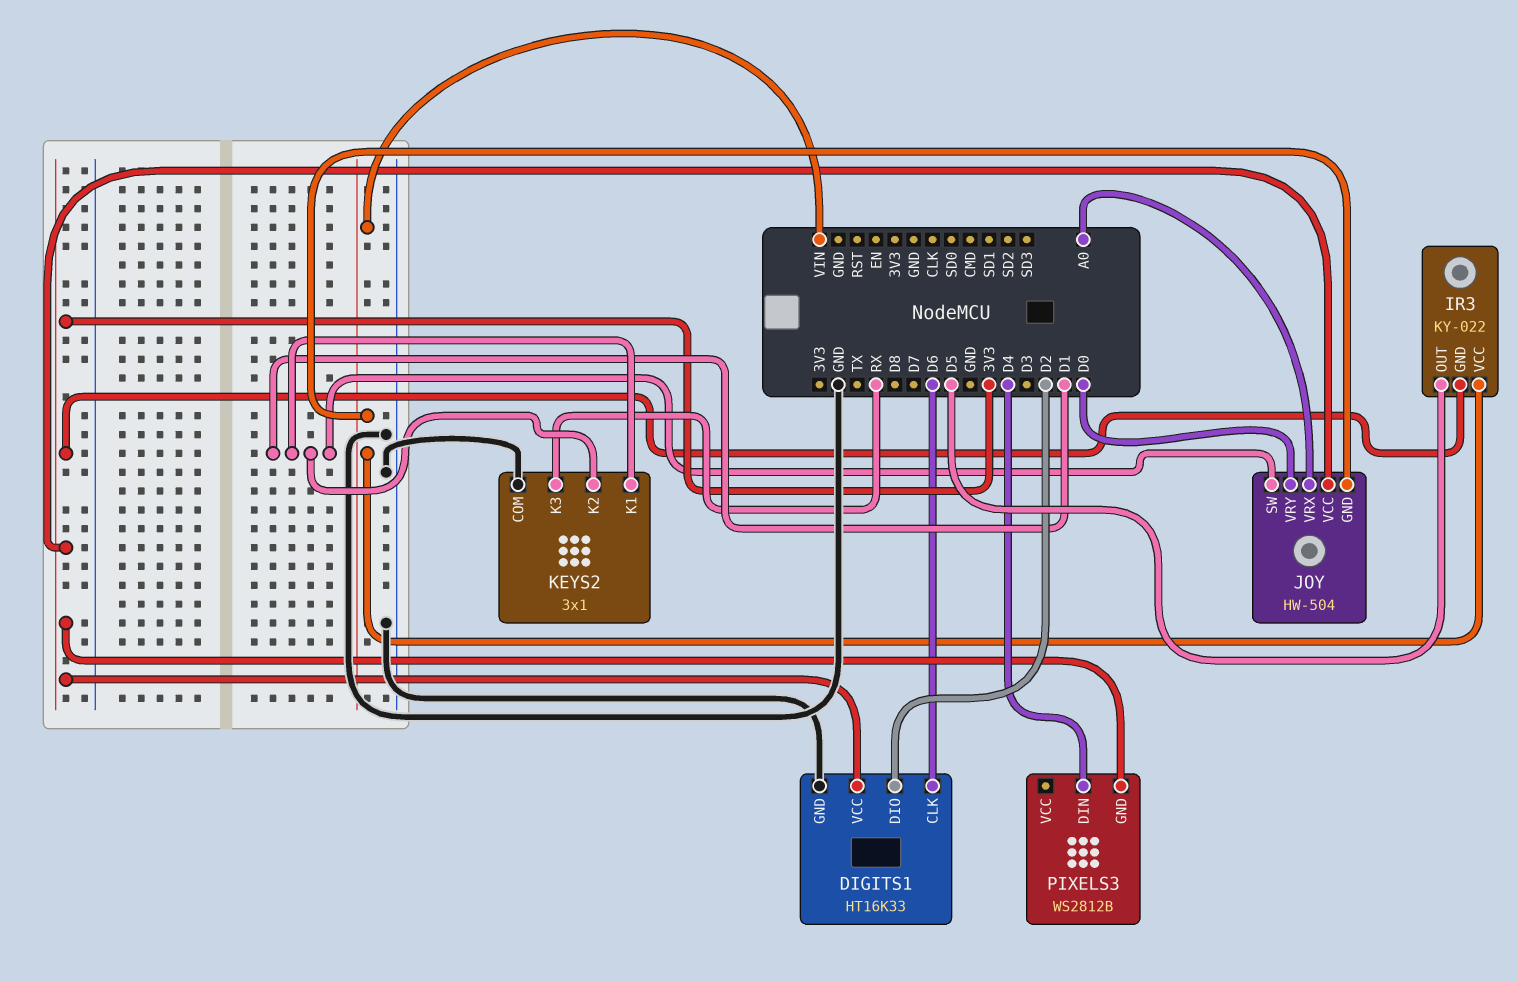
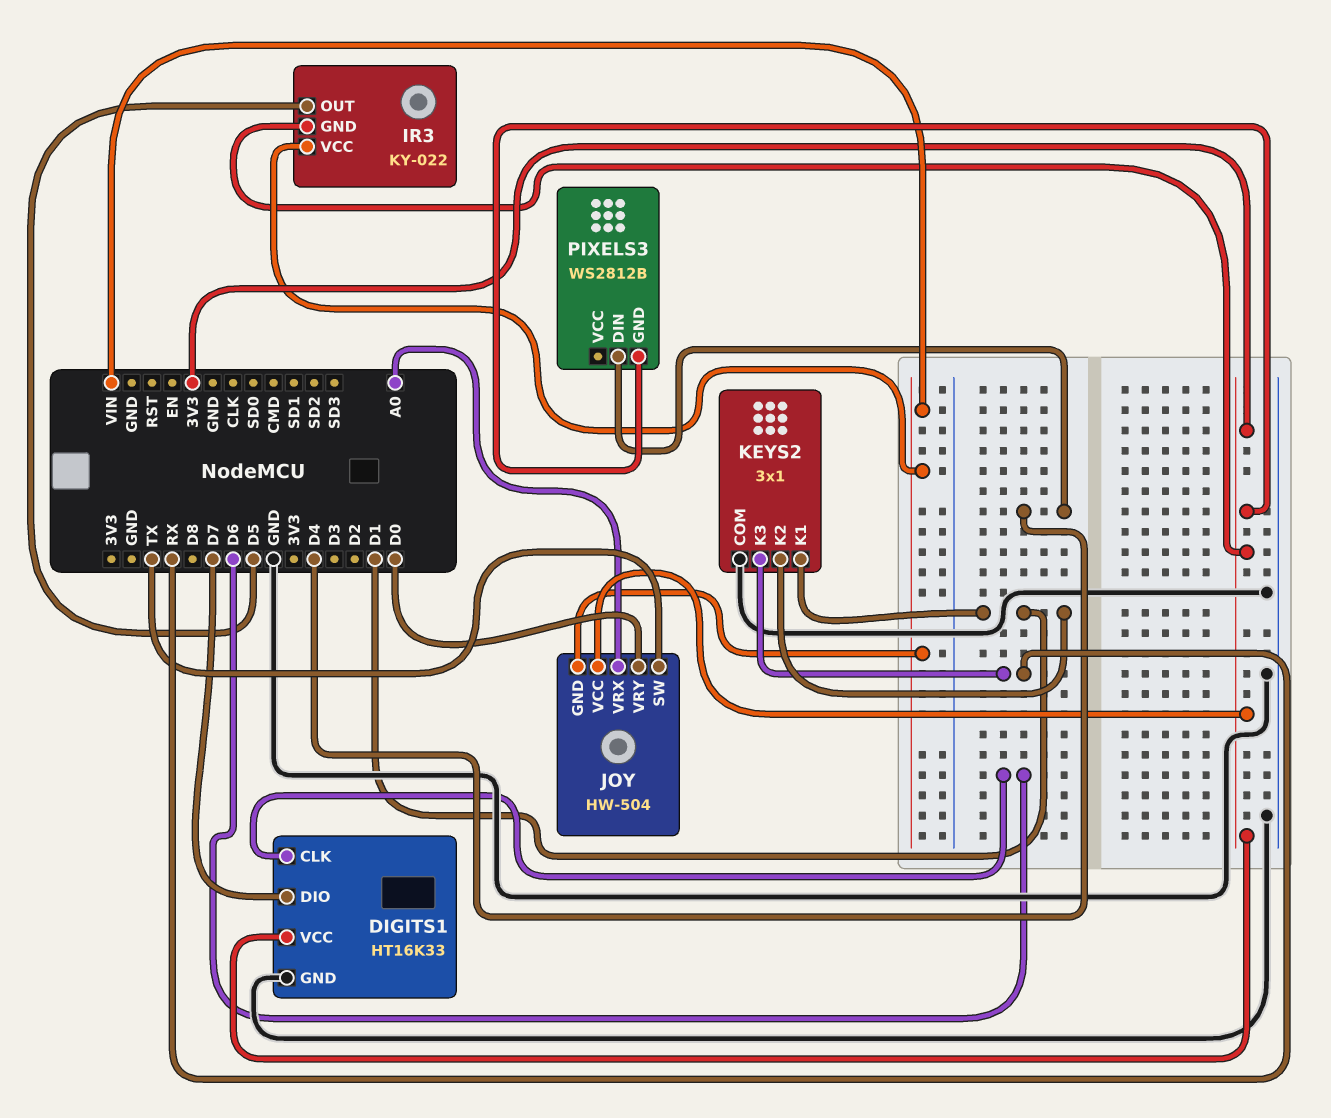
DIGITS1 pin DIO: D2 -> D7
JOY pin SW: D1 -> TX

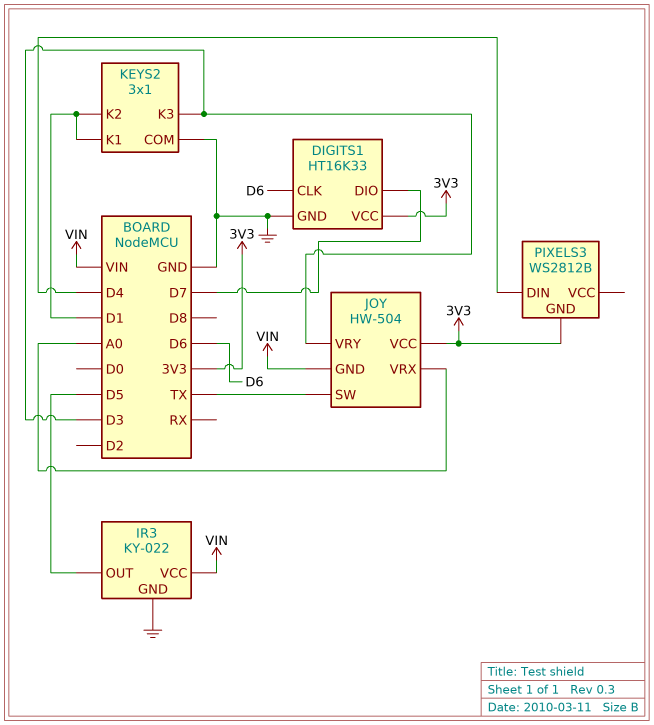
IR3 pin GND: 3V3 -> GND
JOY pin VRY: D0 -> D3
KEYS2 pin K3: RX -> D3

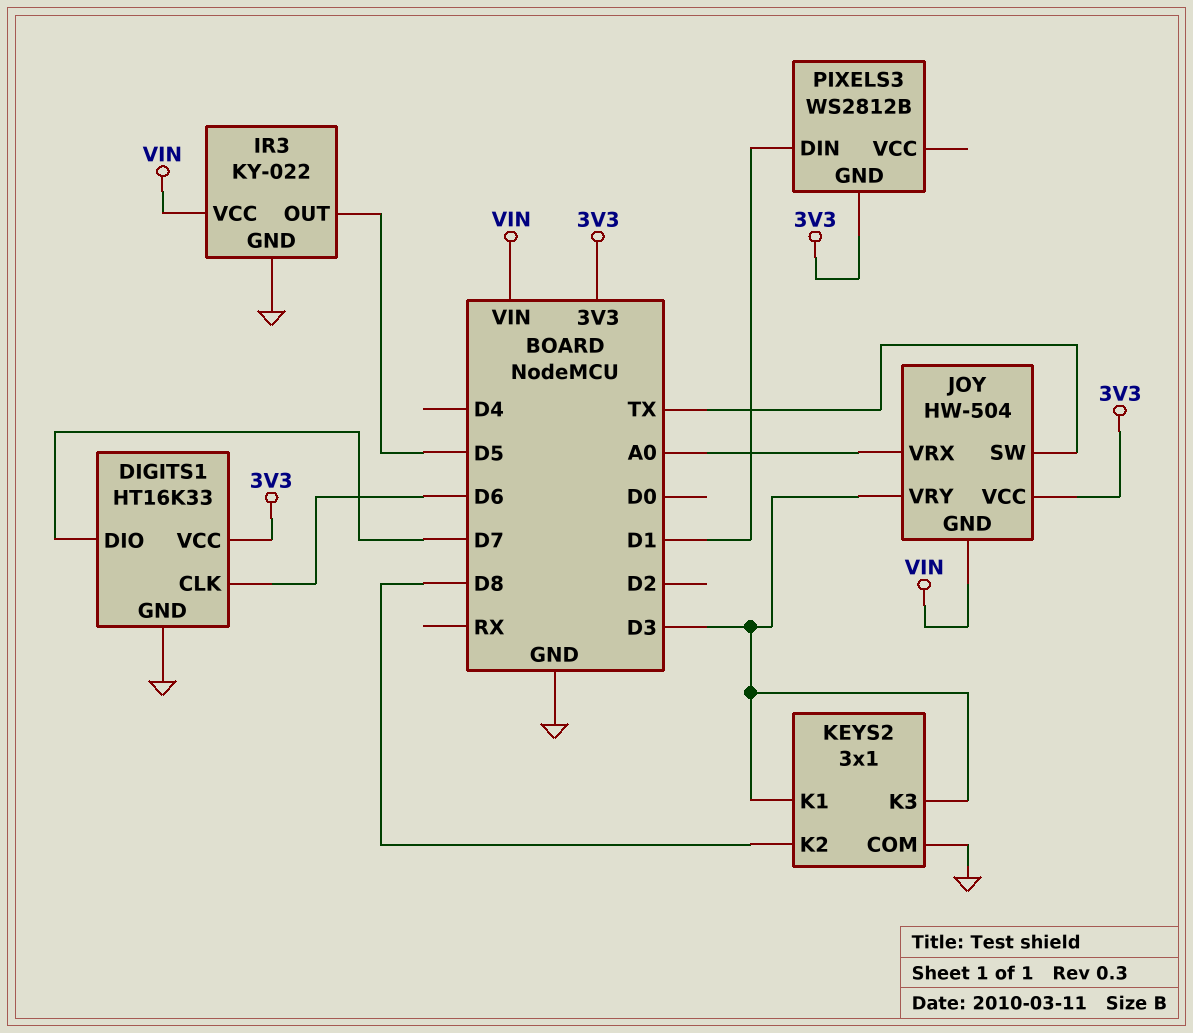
KEYS2 pin K1: D1 -> D3
KEYS2 pin K2: D1 -> D8
PIXELS3 pin DIN: D4 -> D1

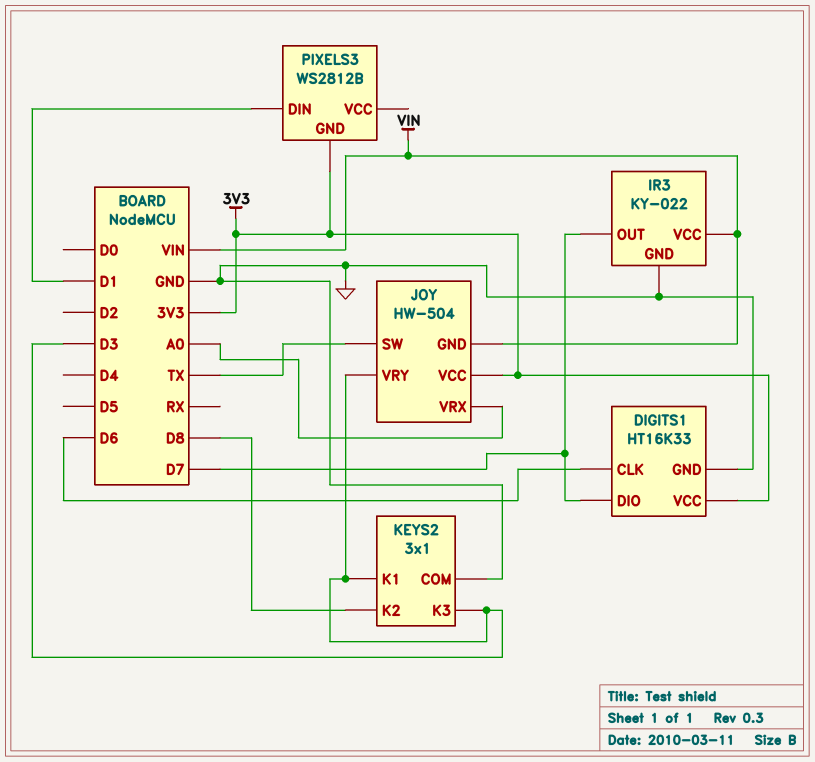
IR3 pin OUT: D5 -> D7

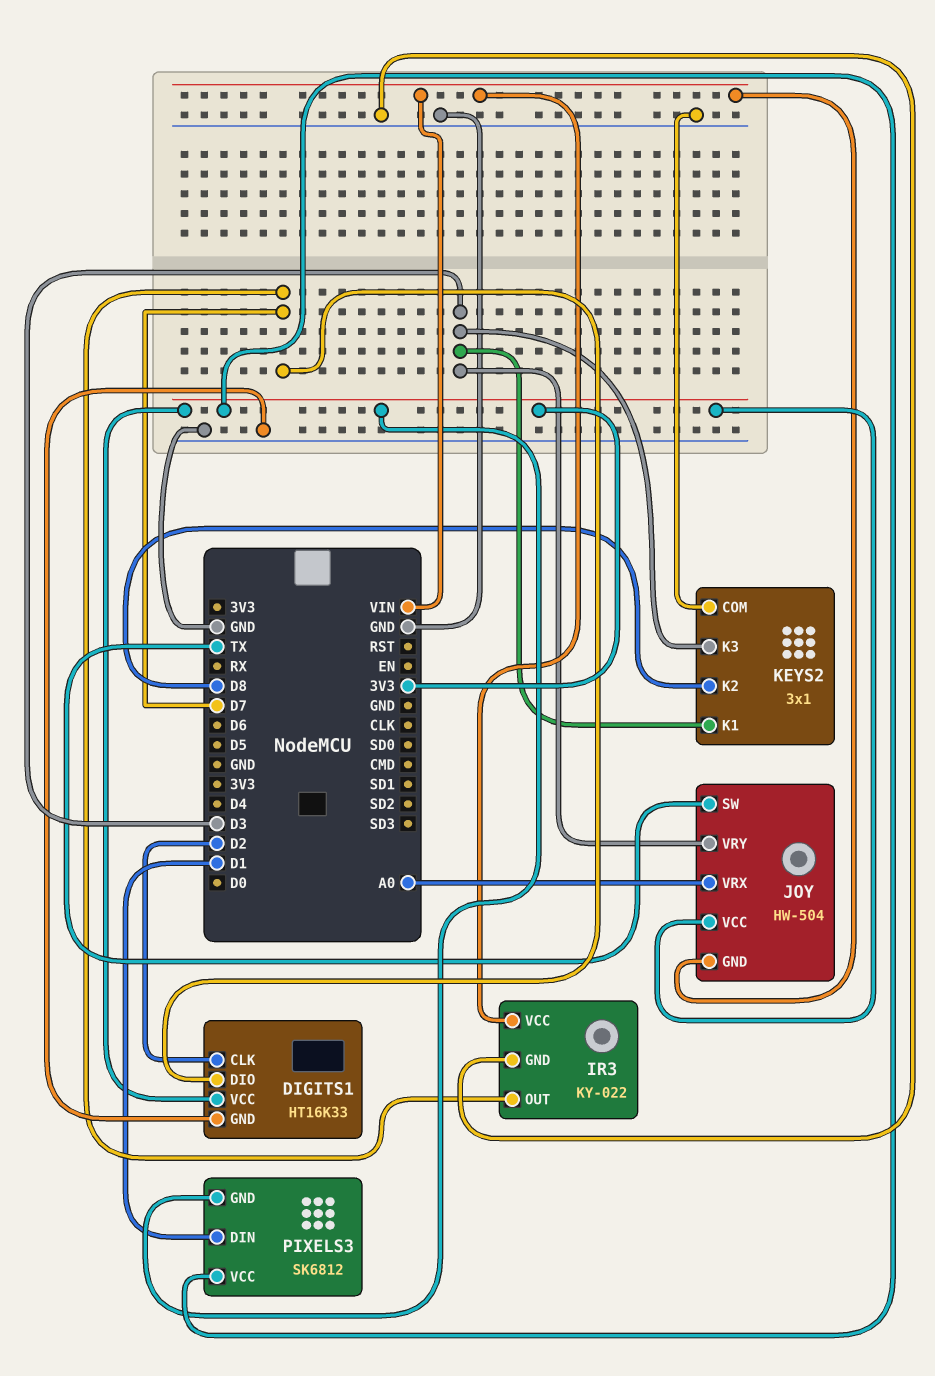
DIGITS1 pin CLK: D6 -> D2
PIXELS3: WS2812B -> SK6812
PIXELS3 pin VCC: none -> 3V3

